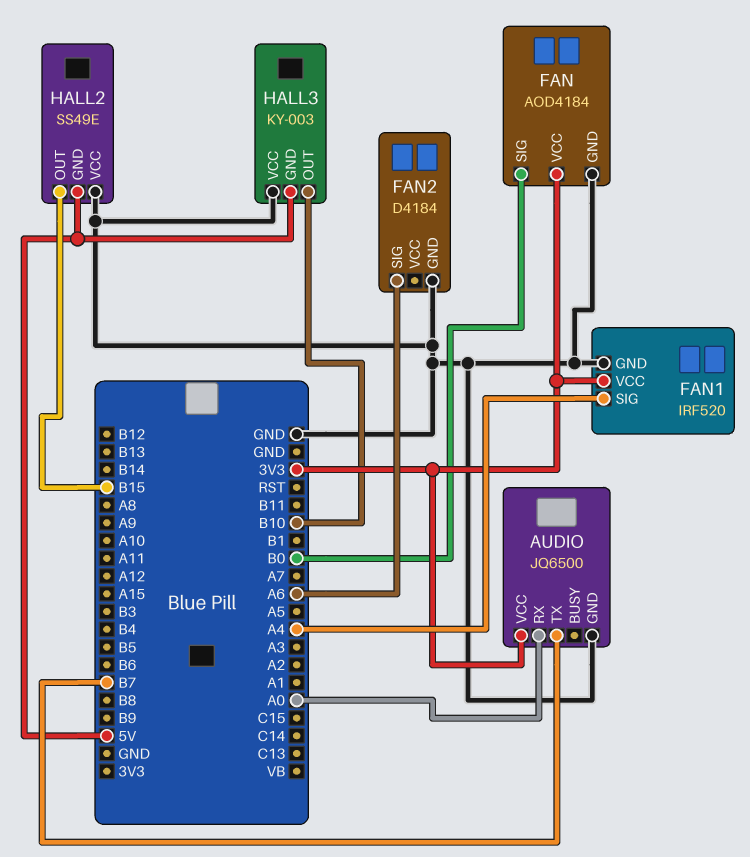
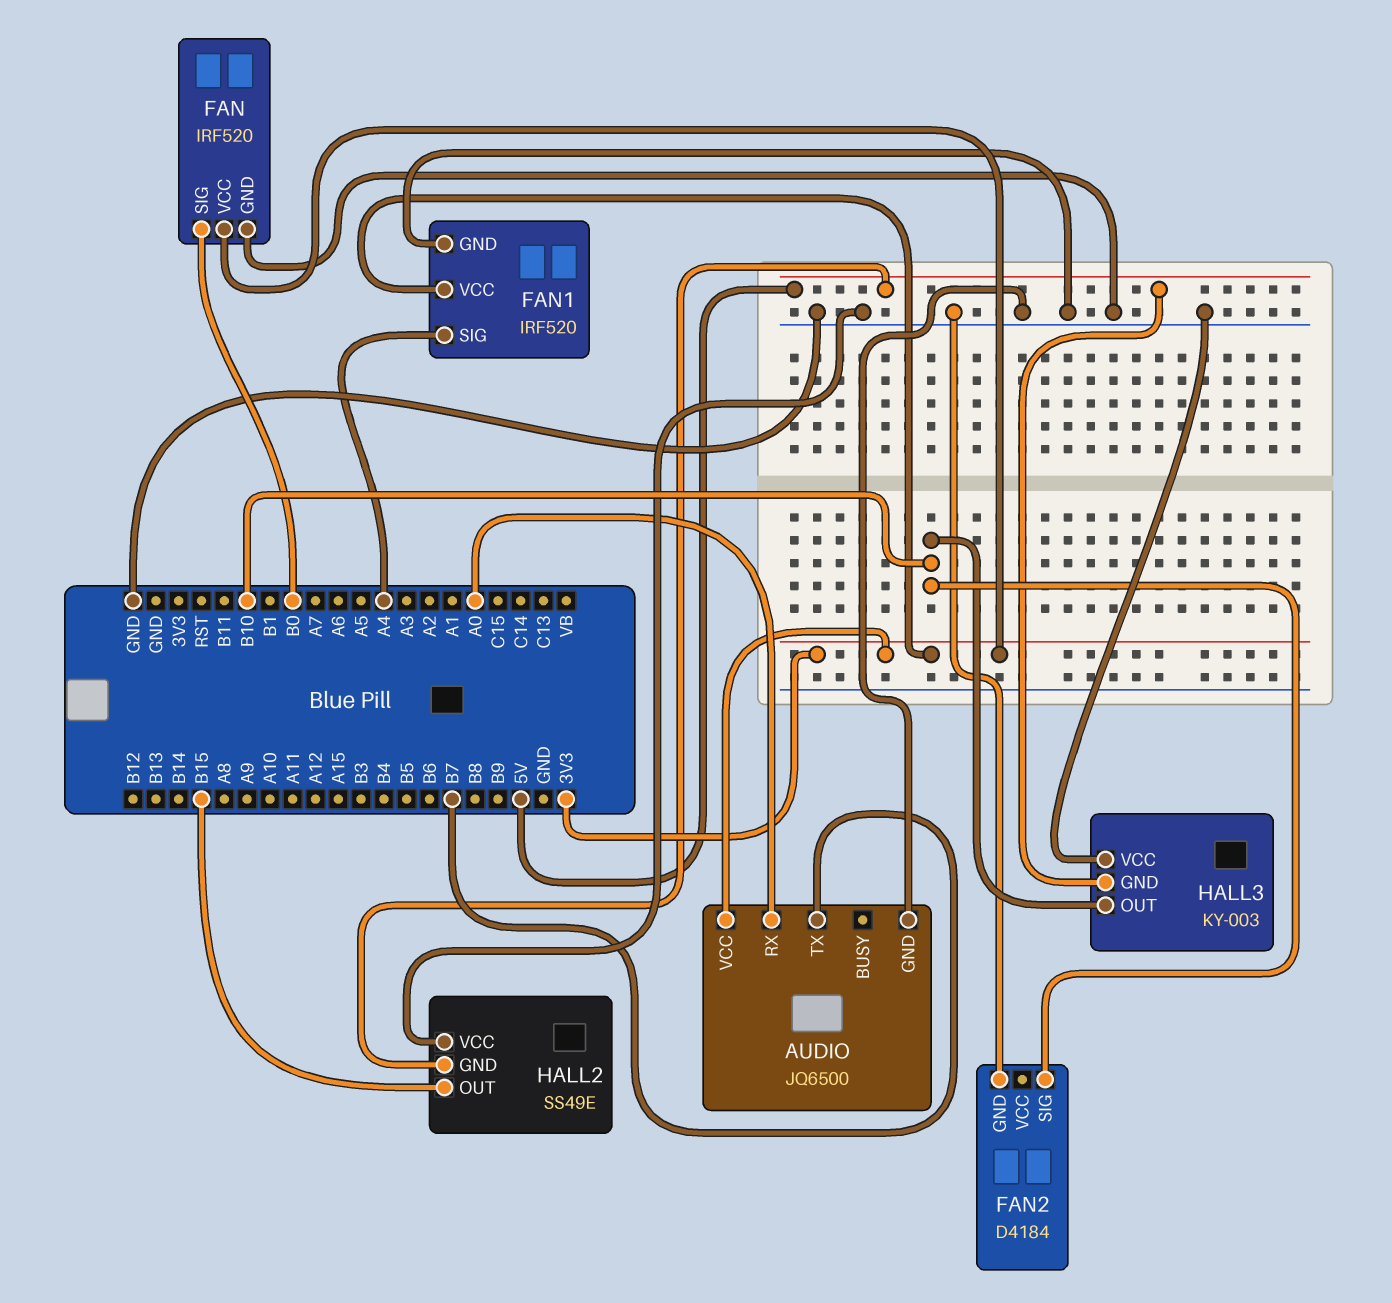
FAN: AOD4184 -> IRF520
FAN2 pin SIG: A6 -> B10

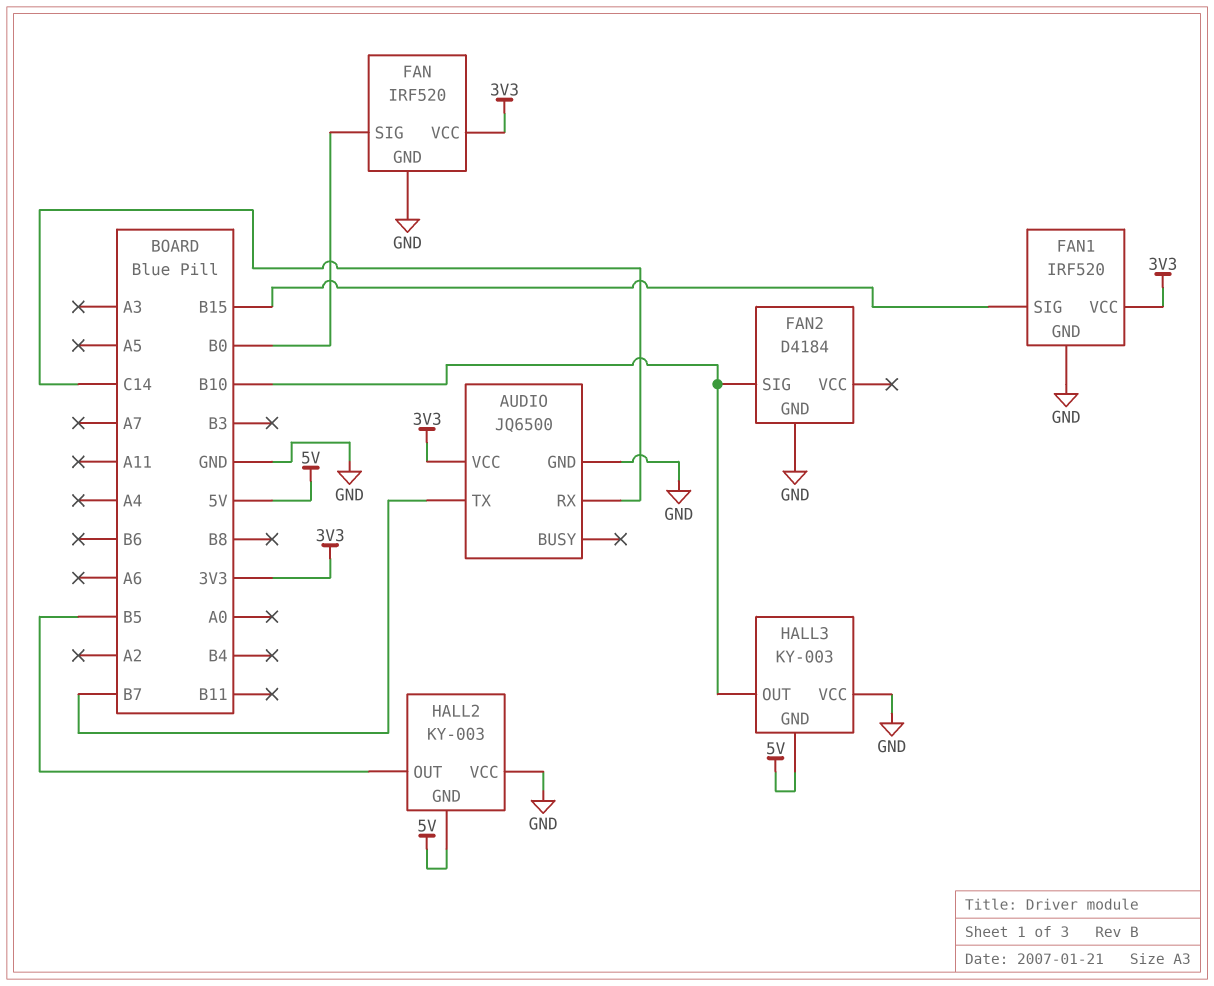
AUDIO pin RX: A0 -> C14
FAN1 pin SIG: A4 -> B15
HALL2: SS49E -> KY-003
HALL2 pin OUT: B15 -> B5

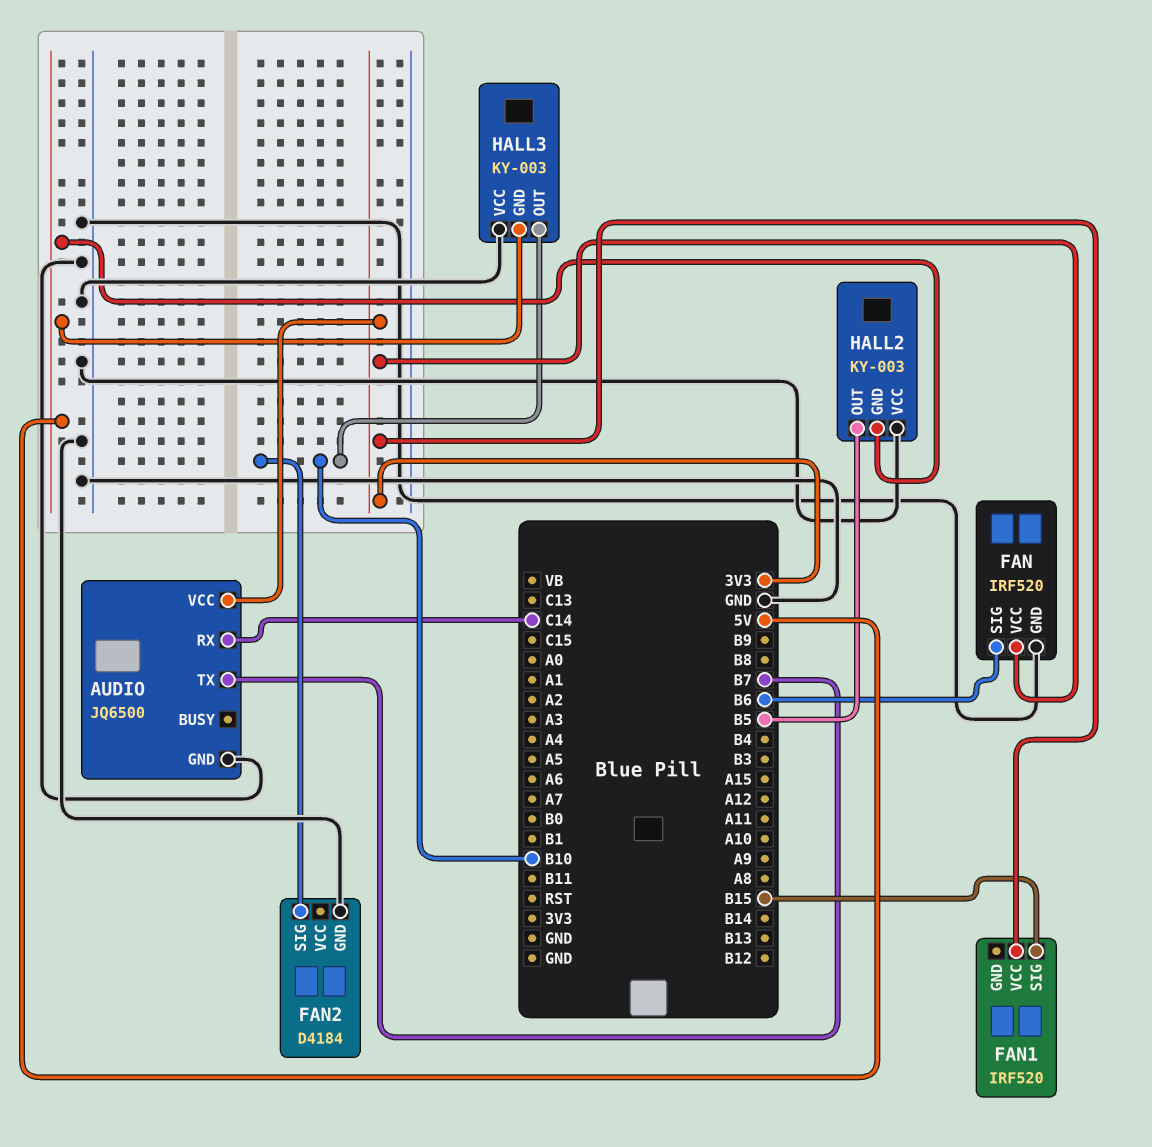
FAN pin SIG: B0 -> B6
FAN1 pin GND: GND -> none

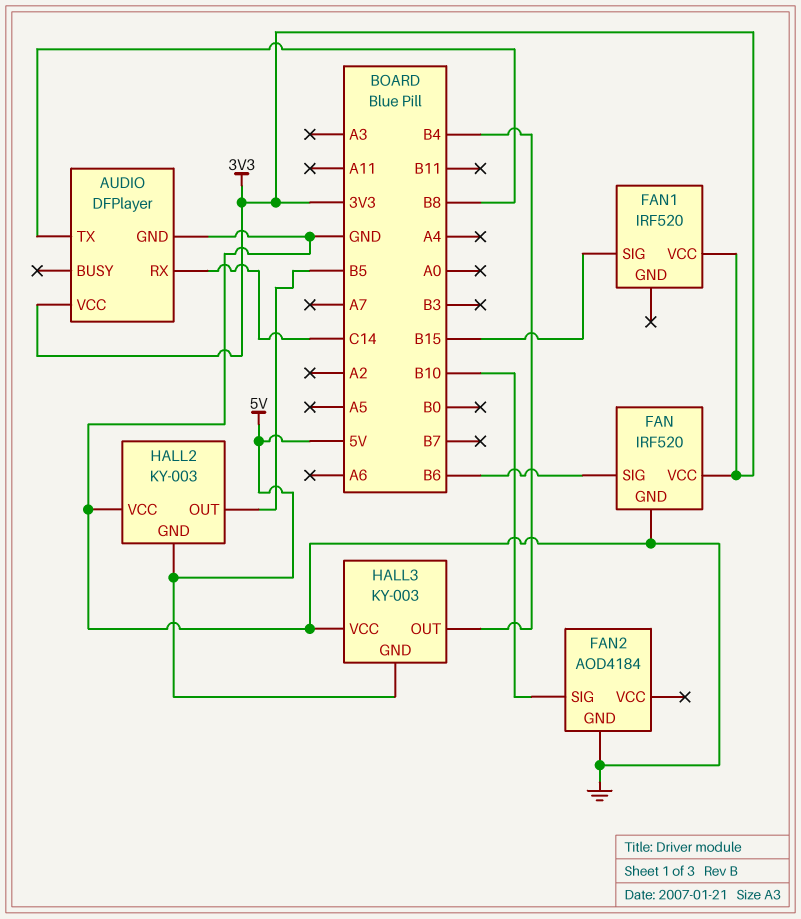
AUDIO: JQ6500 -> DFPlayer
AUDIO pin TX: B7 -> B8
FAN2: D4184 -> AOD4184
HALL3 pin OUT: B10 -> B4

